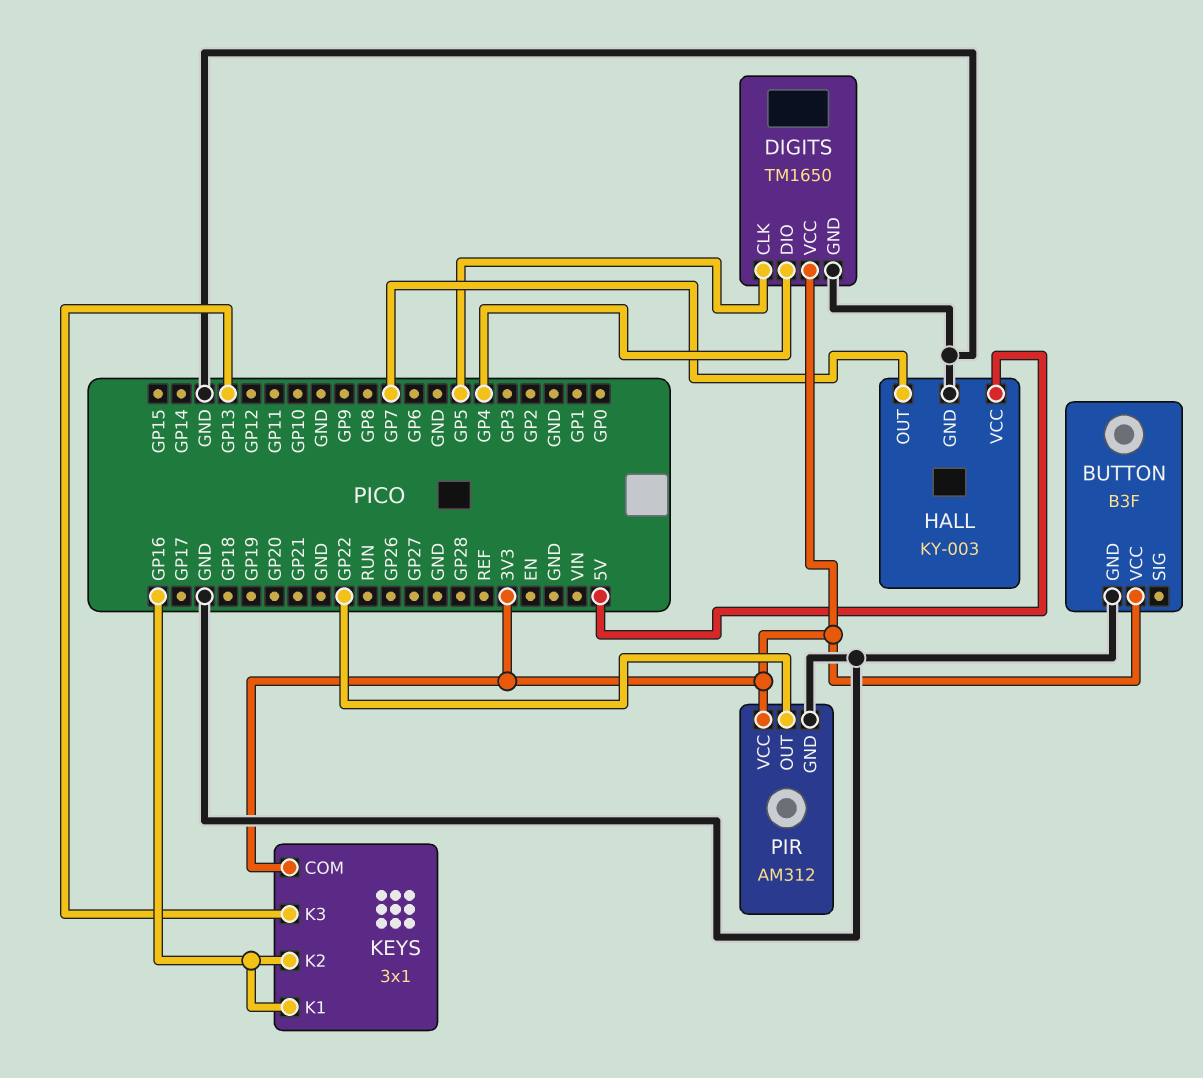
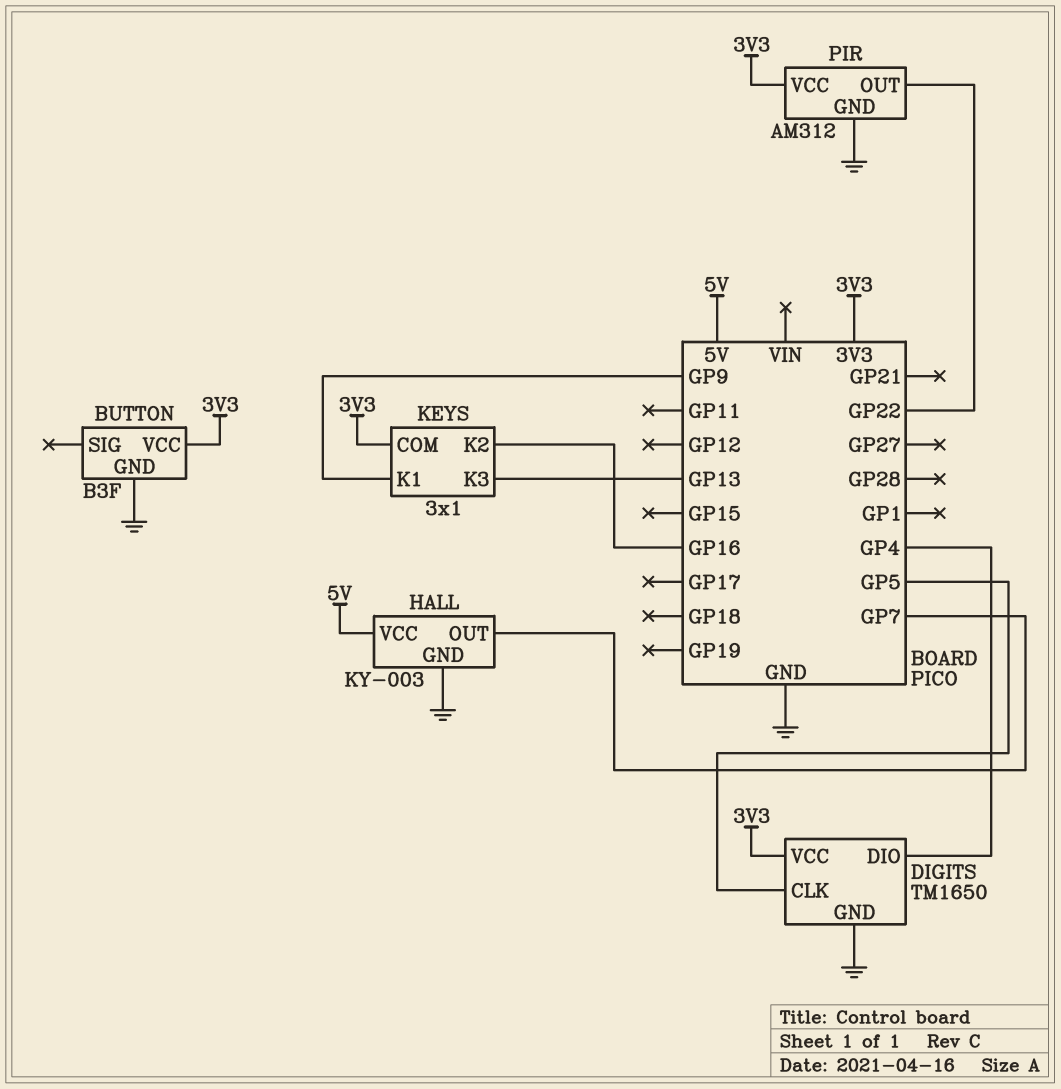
KEYS pin K1: GP16 -> GP9

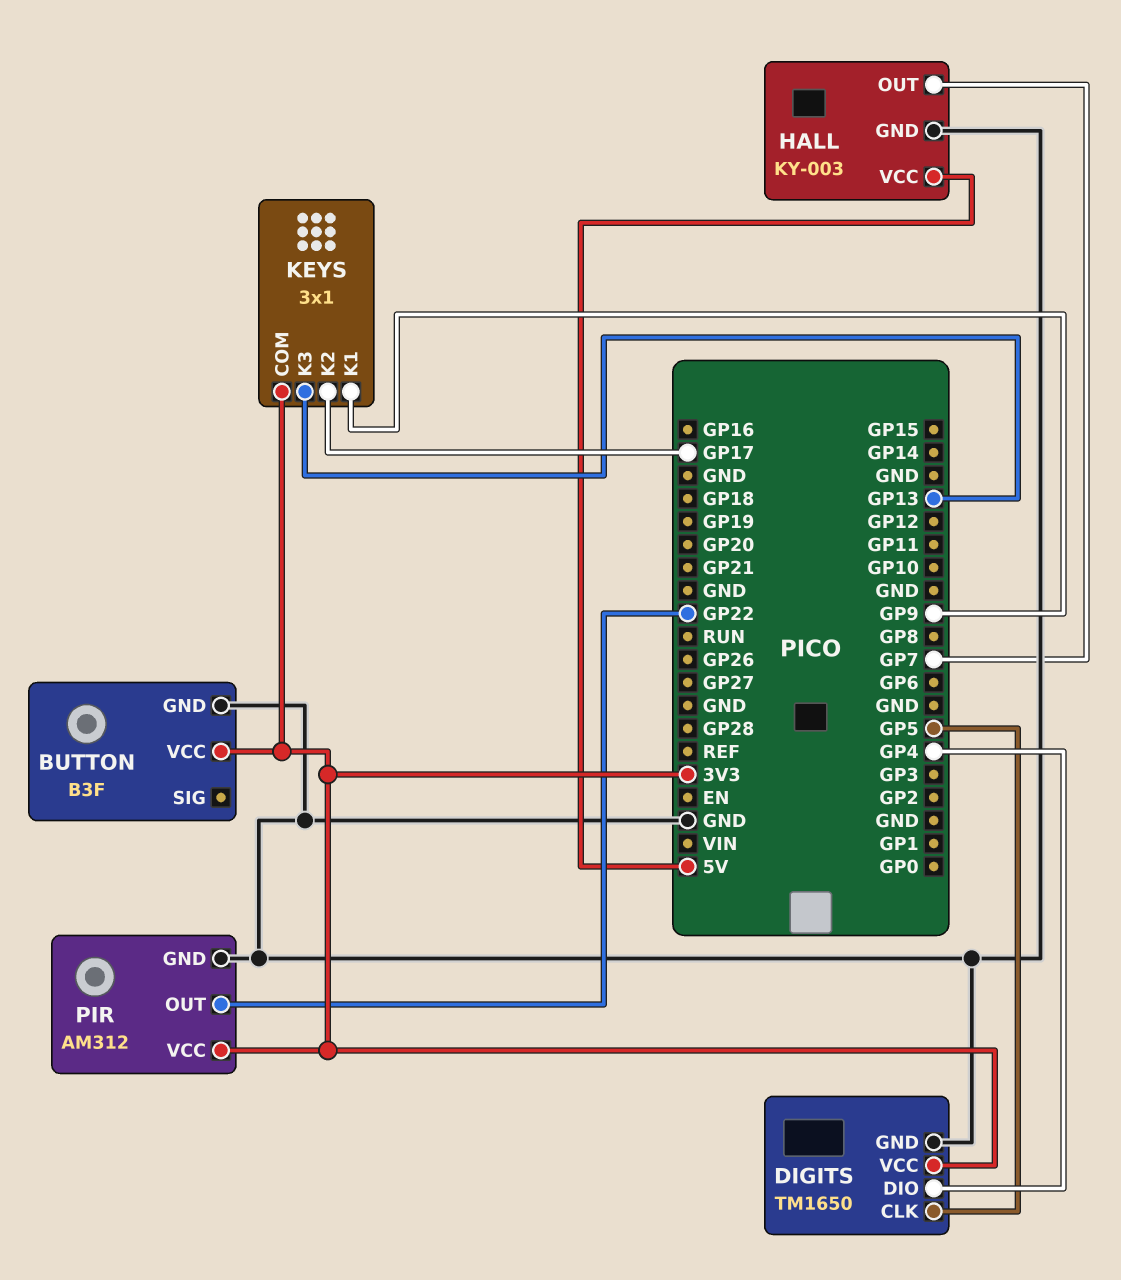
KEYS pin K2: GP16 -> GP17

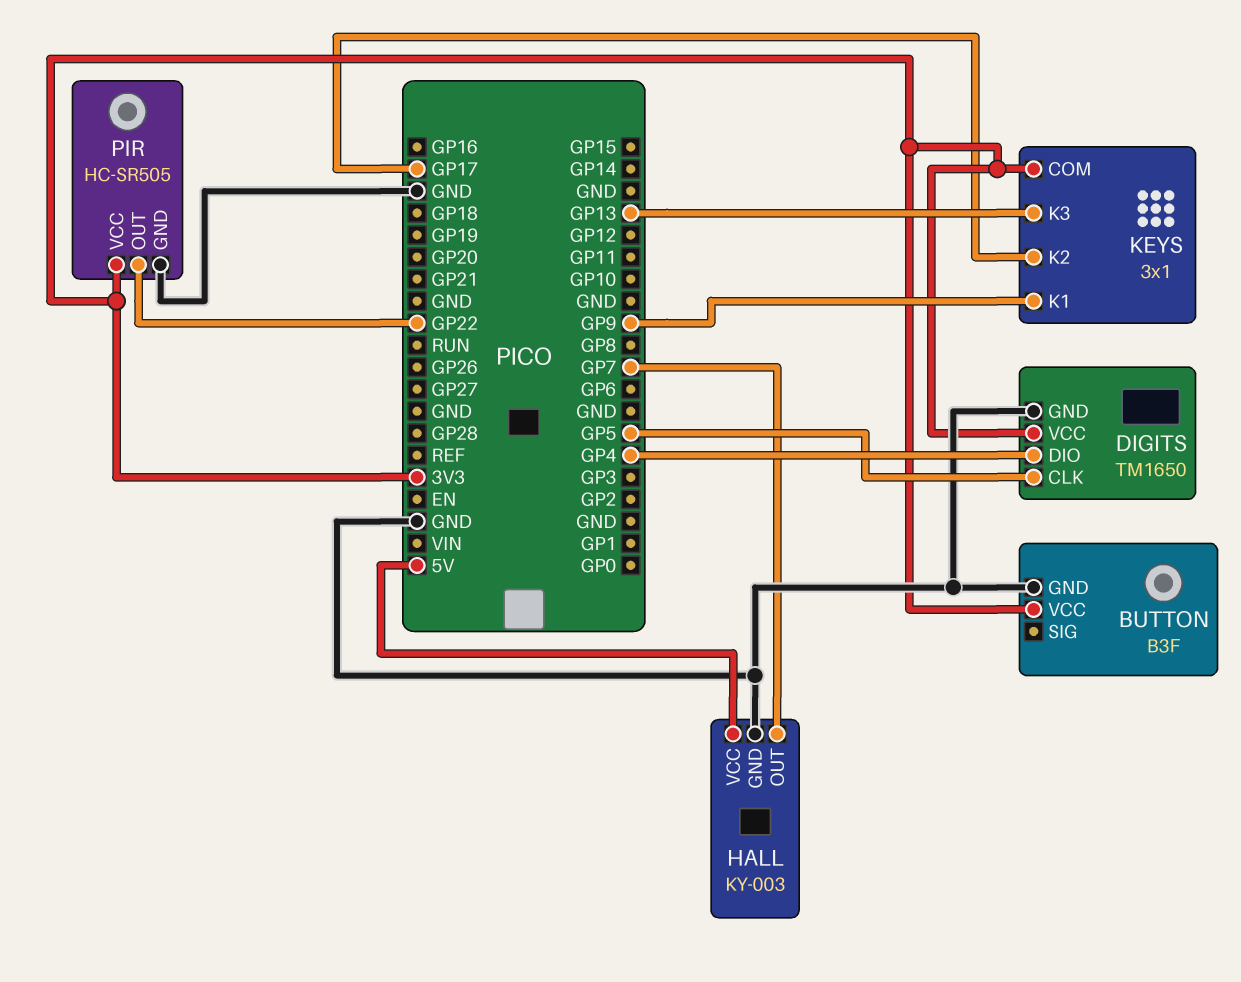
PIR: AM312 -> HC-SR505

